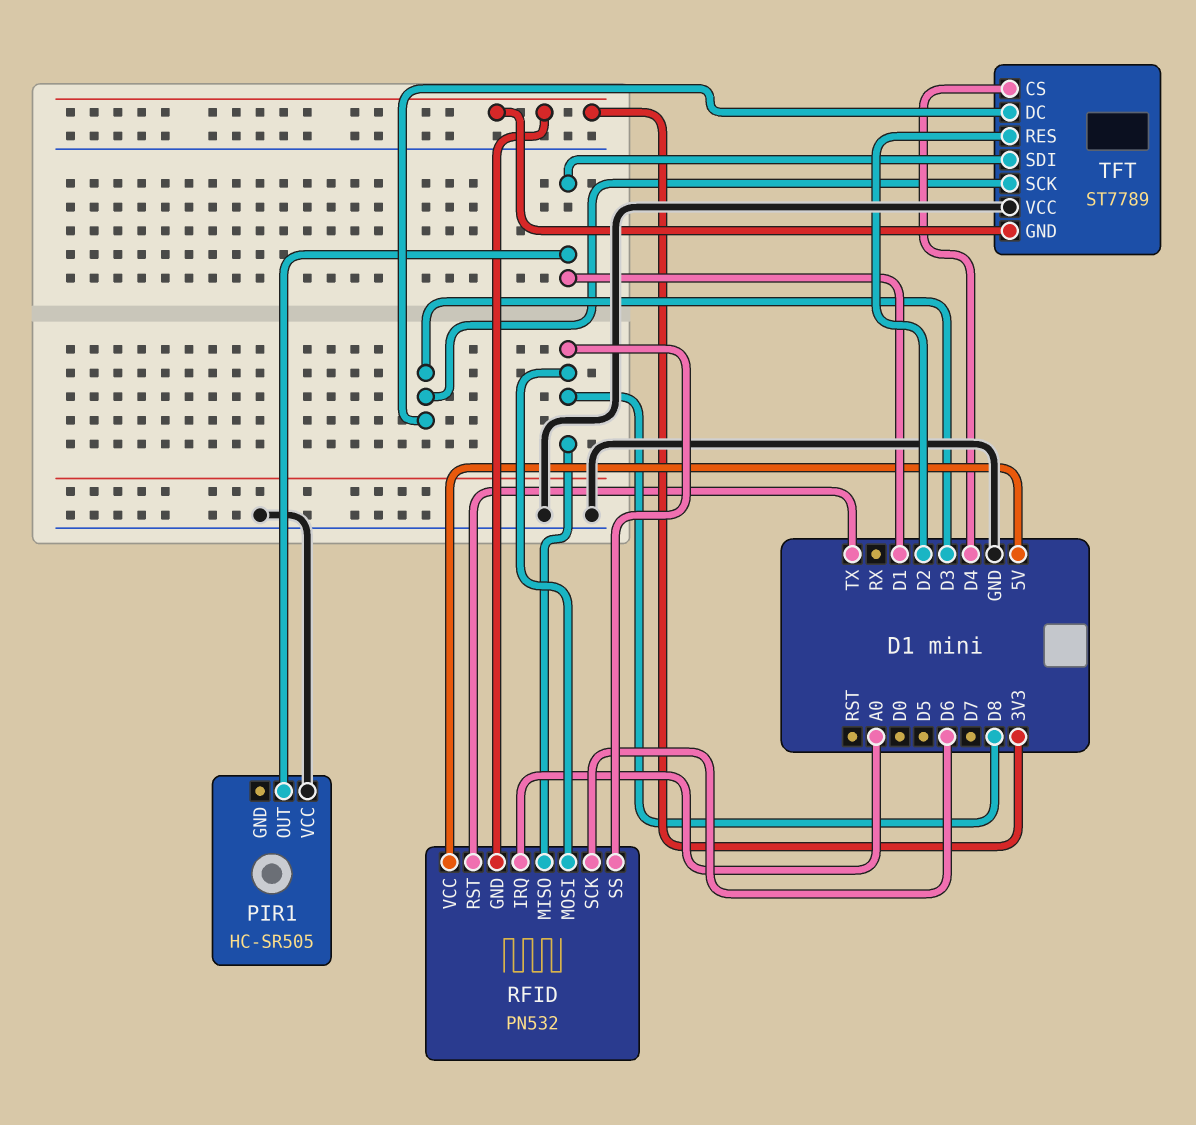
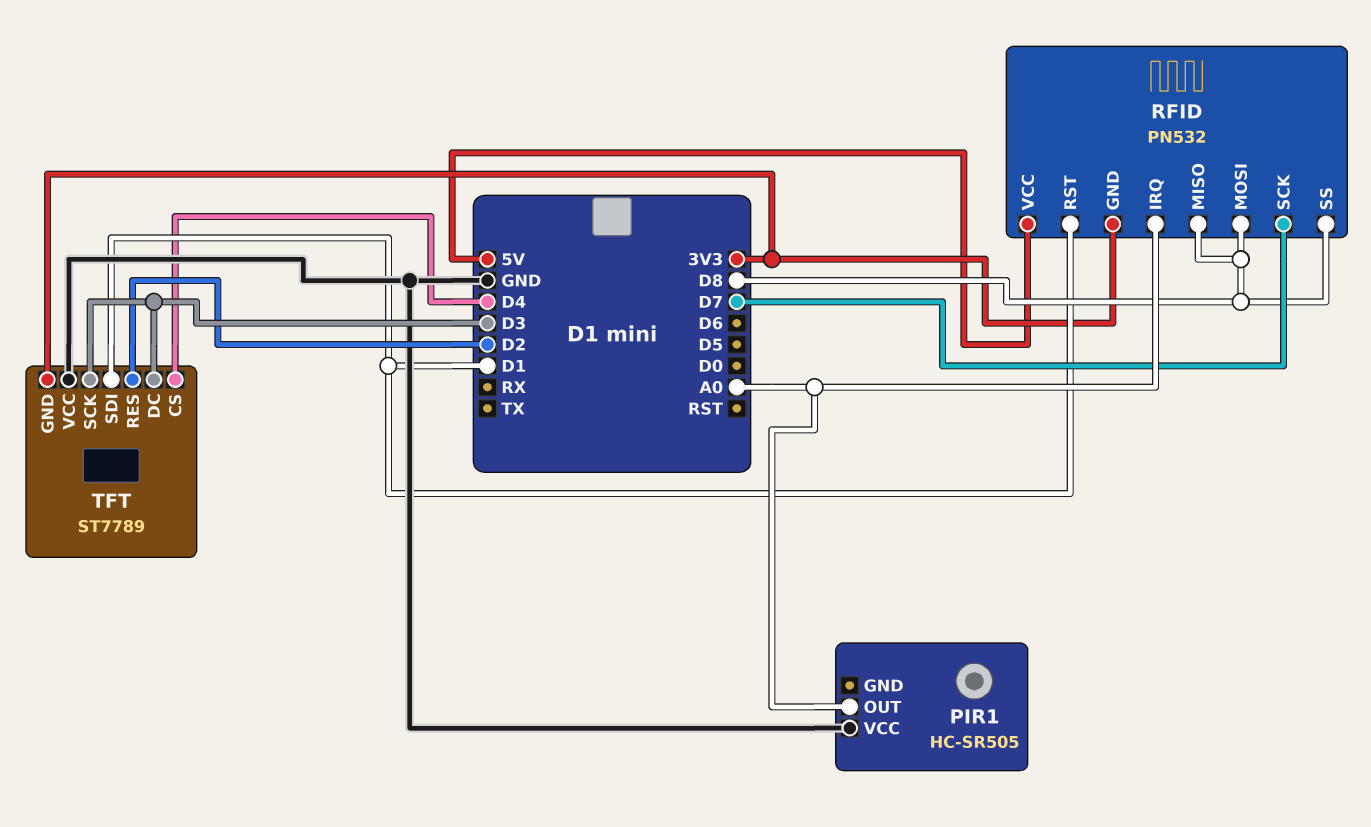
PIR1 pin OUT: D1 -> A0
RFID pin RST: TX -> D1
RFID pin SCK: D6 -> D7

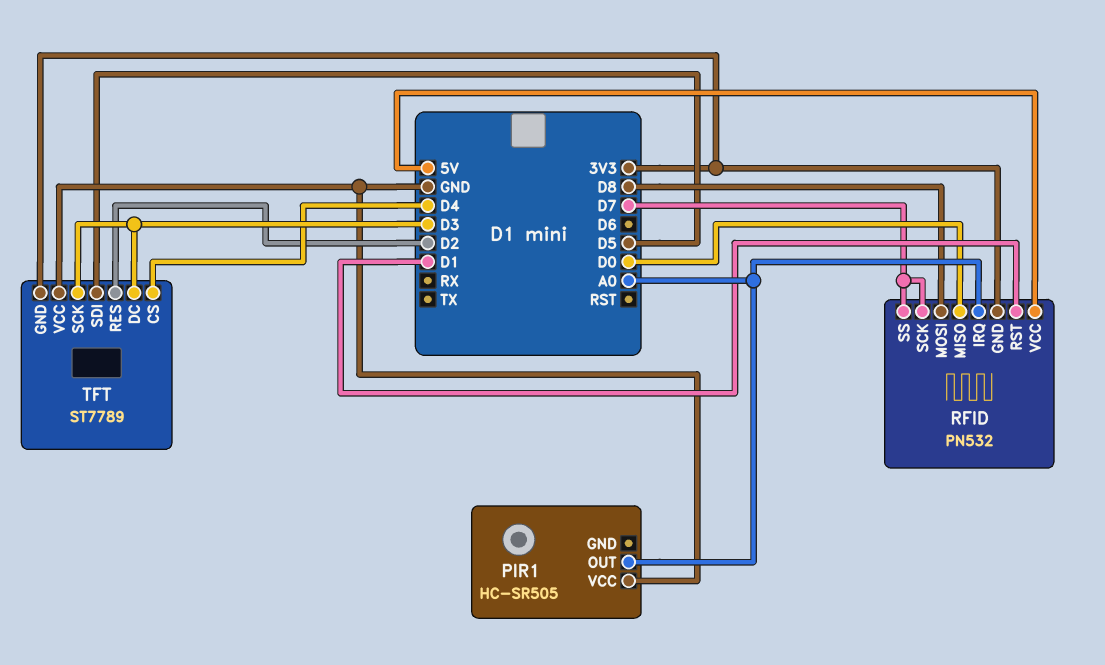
RFID pin MISO: D8 -> D0
RFID pin SS: D8 -> D7
TFT pin SDI: D1 -> D5

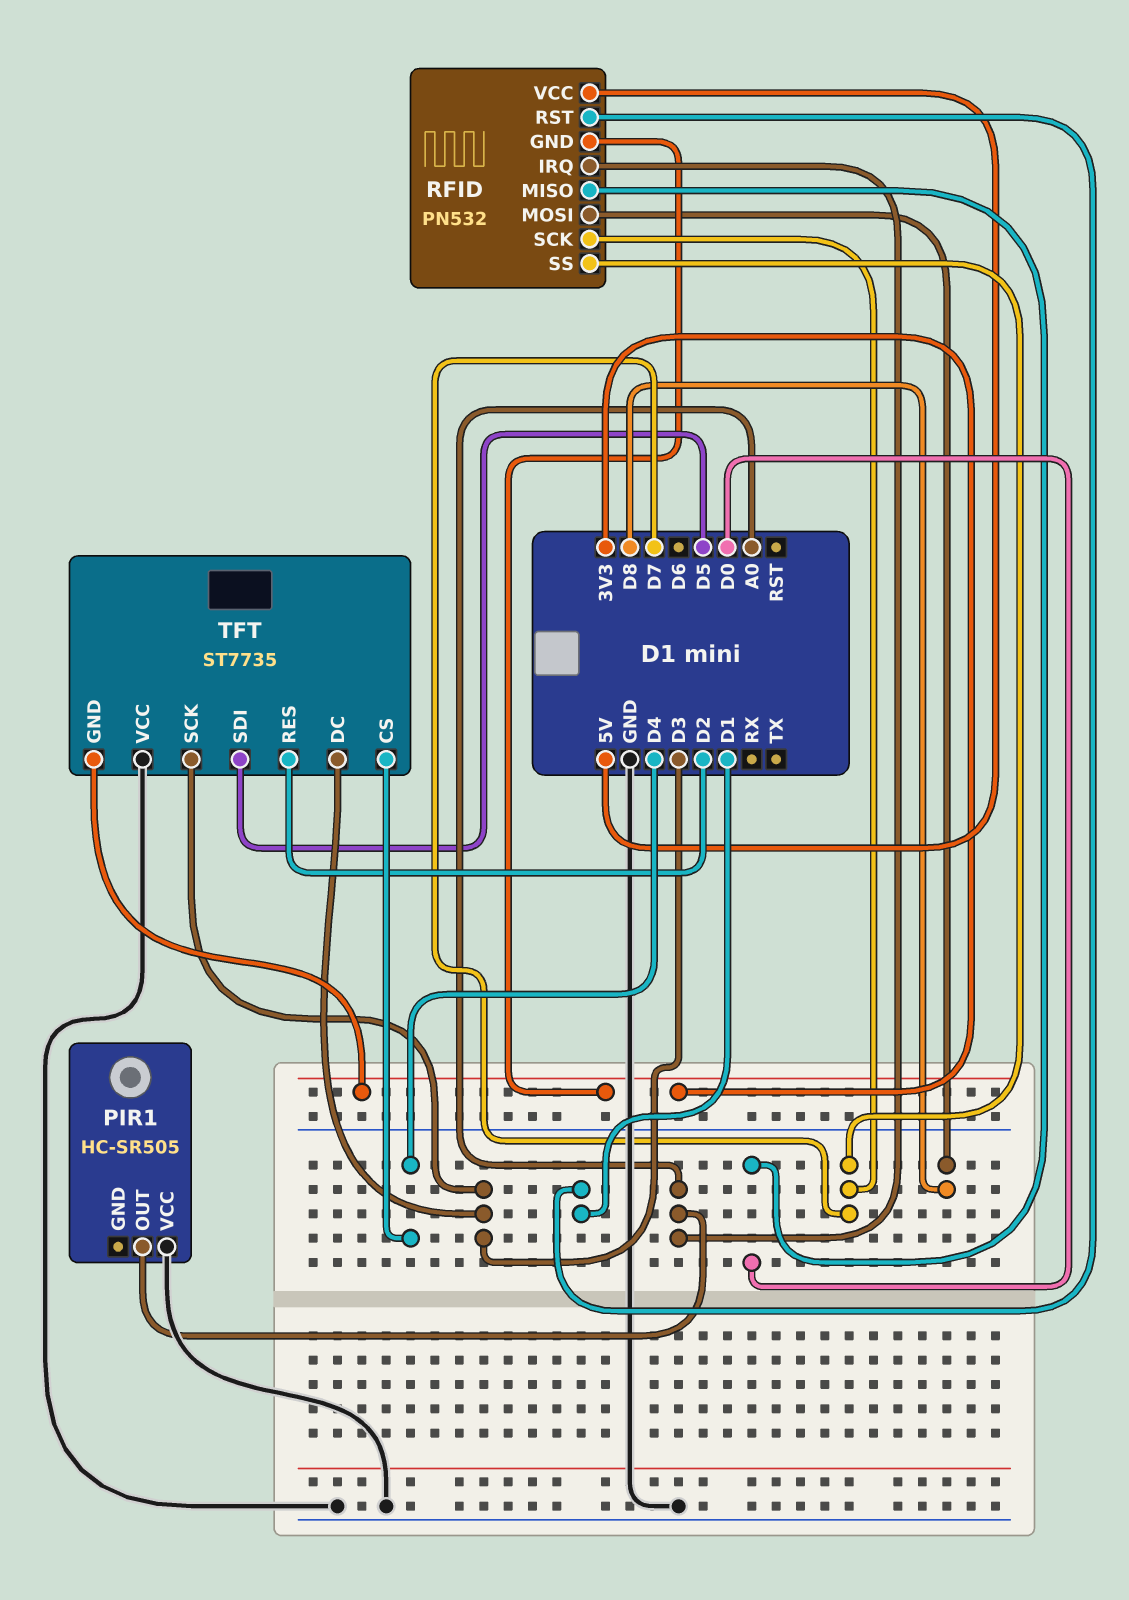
TFT: ST7789 -> ST7735

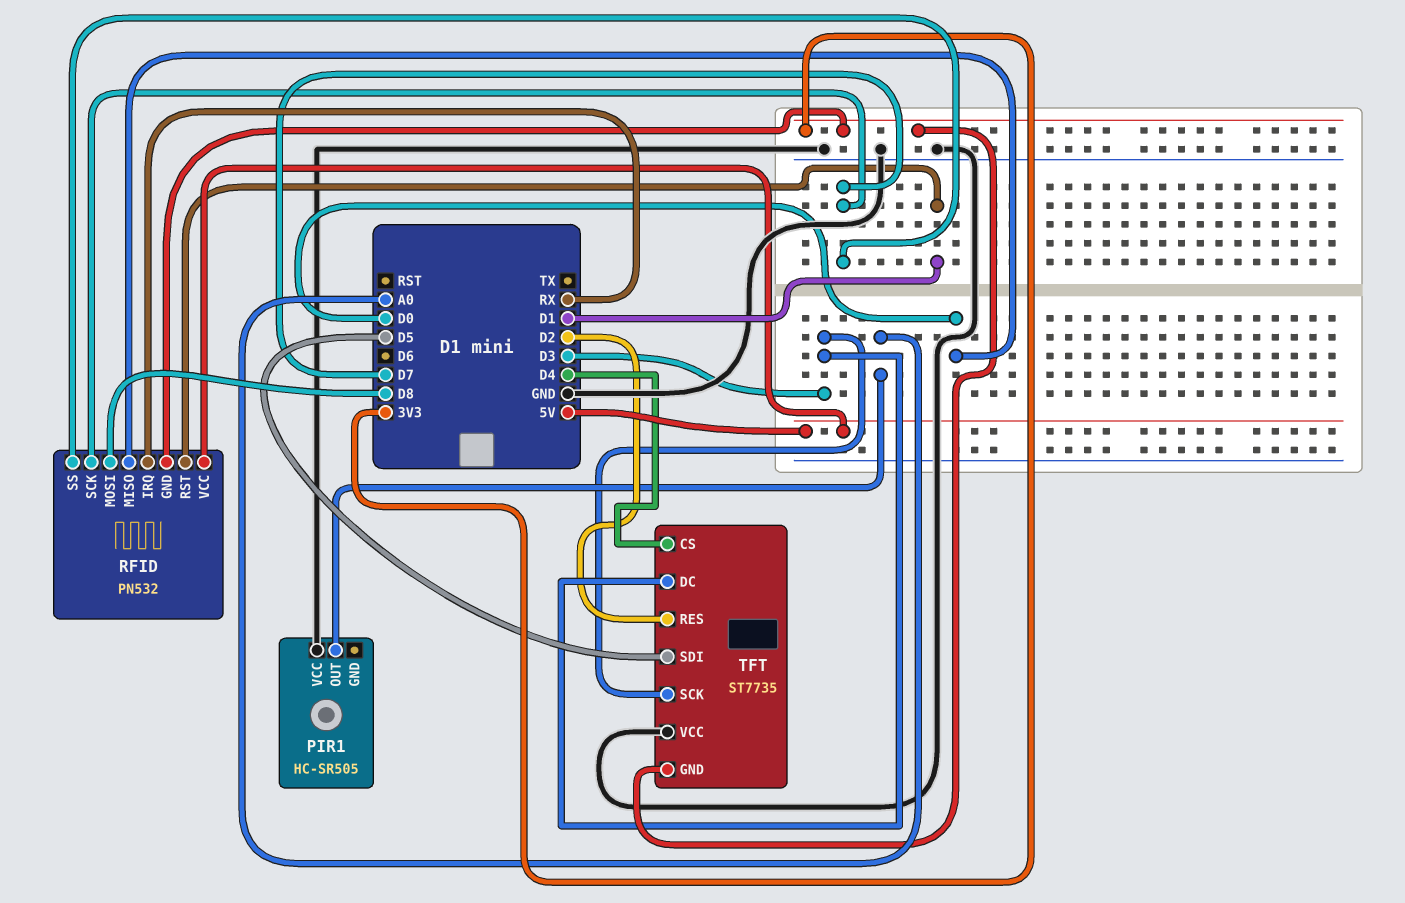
RFID pin IRQ: A0 -> RX

